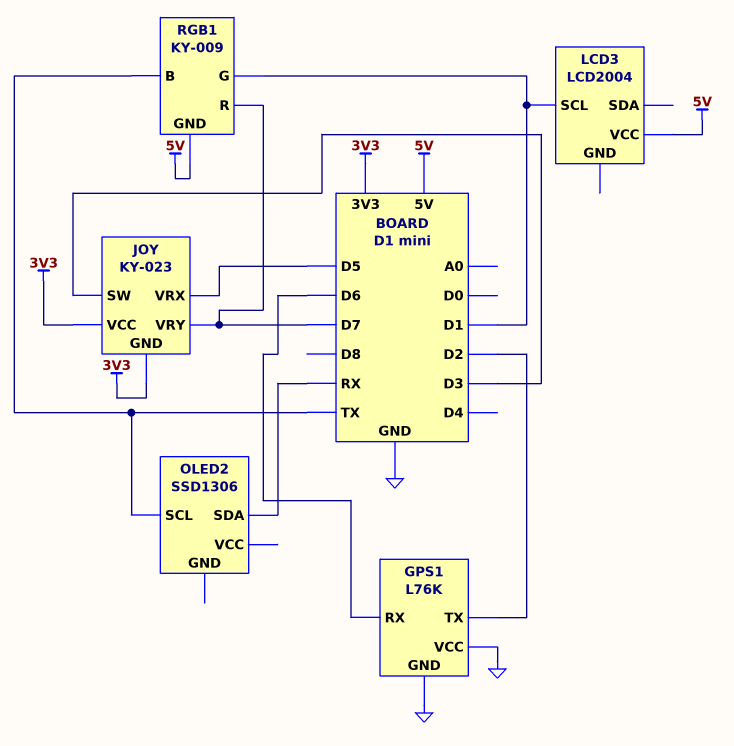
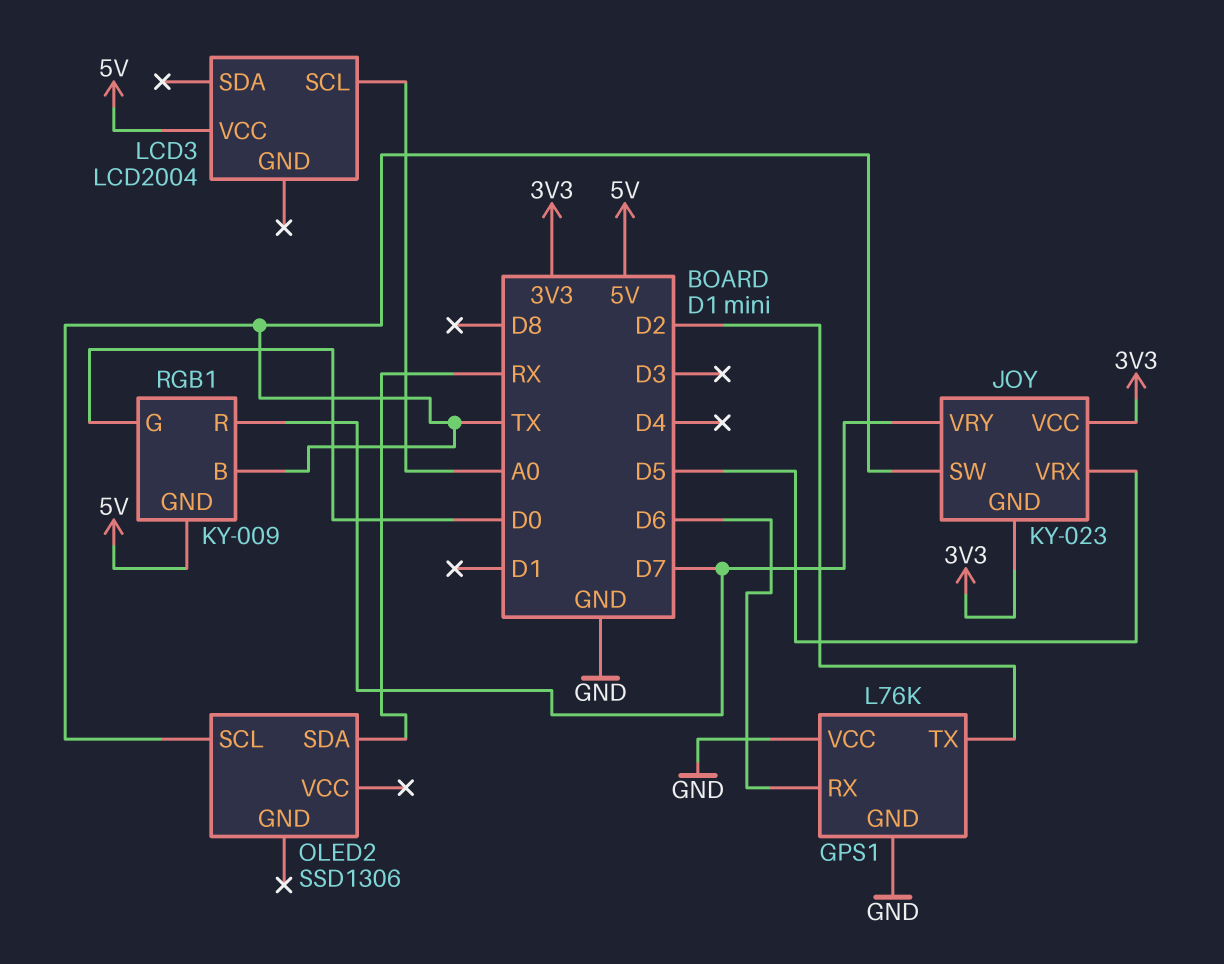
JOY pin SW: D3 -> TX
LCD3 pin SCL: D1 -> A0
RGB1 pin G: D1 -> D0

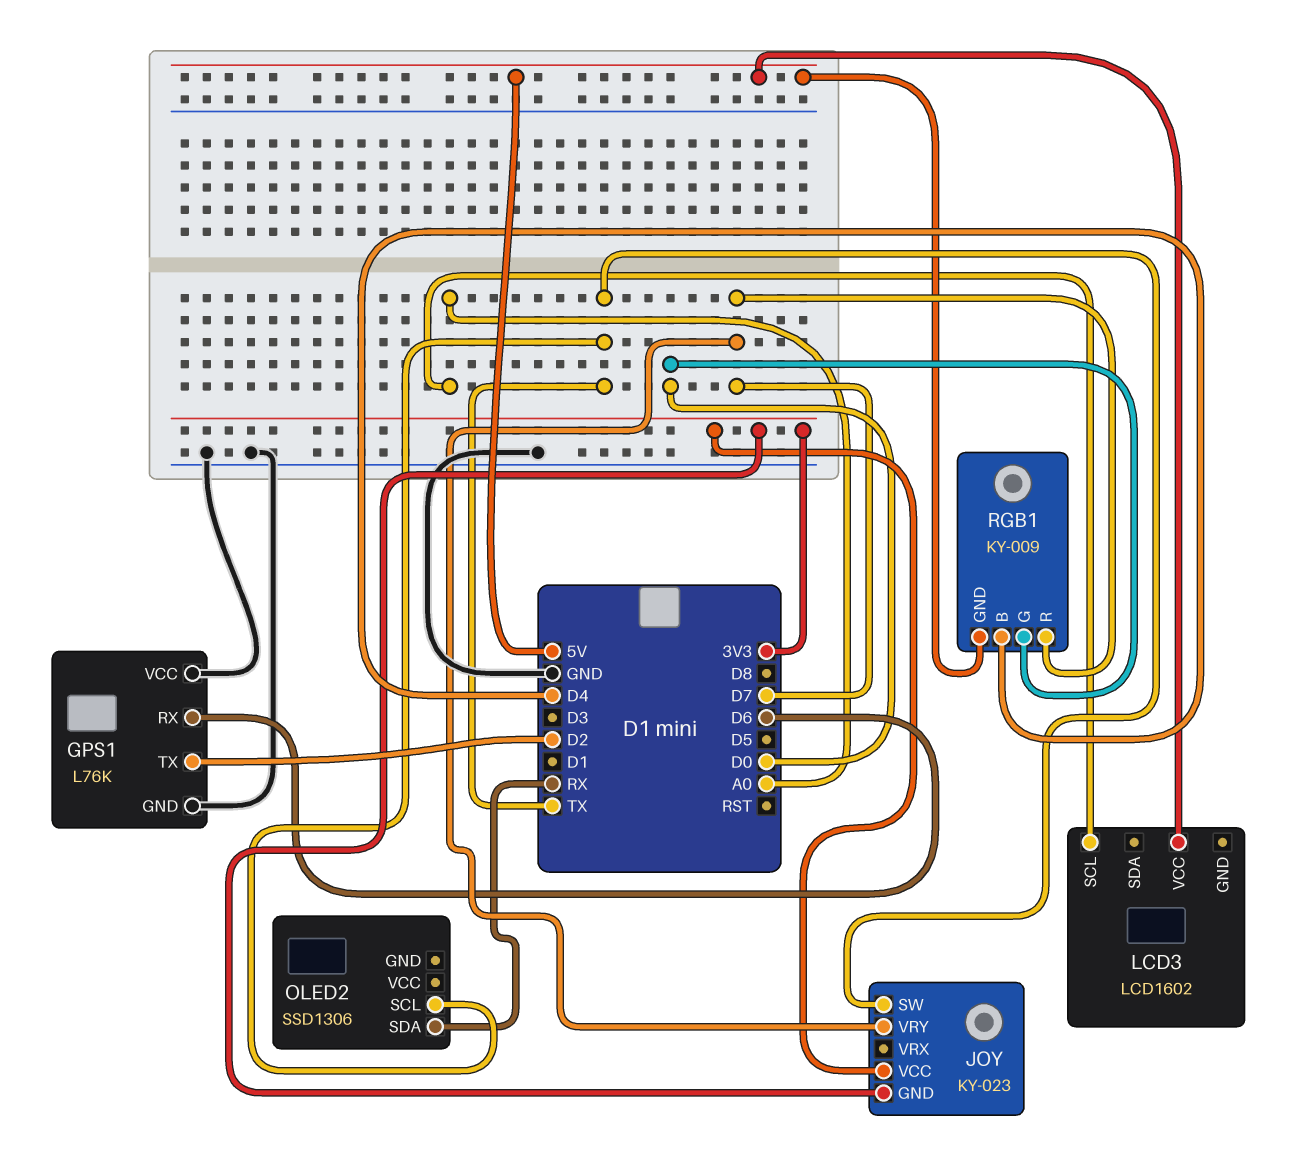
JOY pin VRX: D5 -> none
LCD3: LCD2004 -> LCD1602
RGB1 pin B: TX -> D4

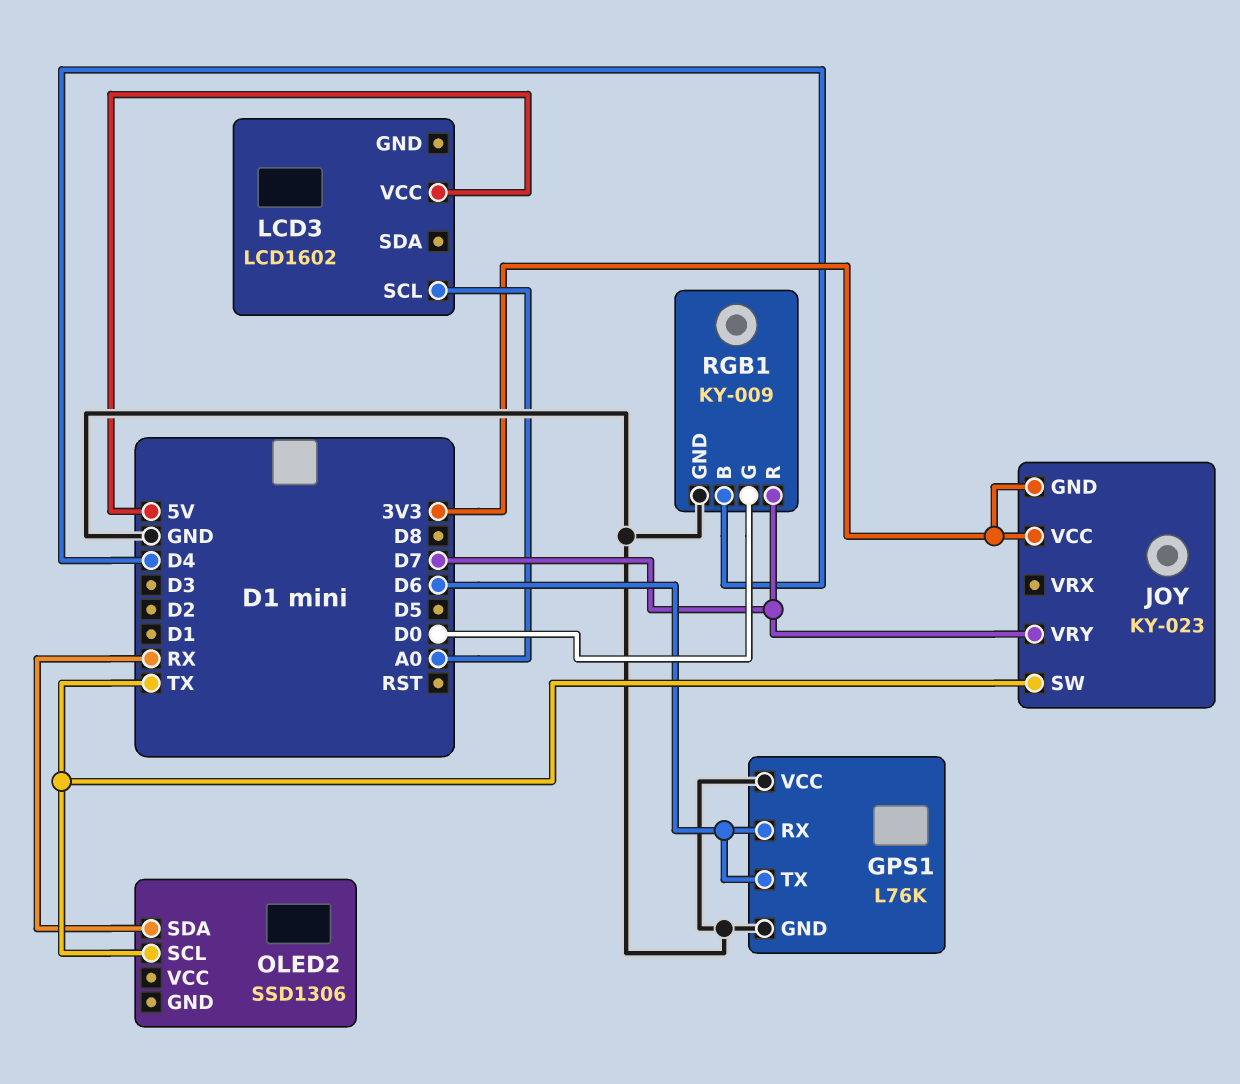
GPS1 pin TX: D2 -> D6
RGB1 pin GND: 5V -> GND

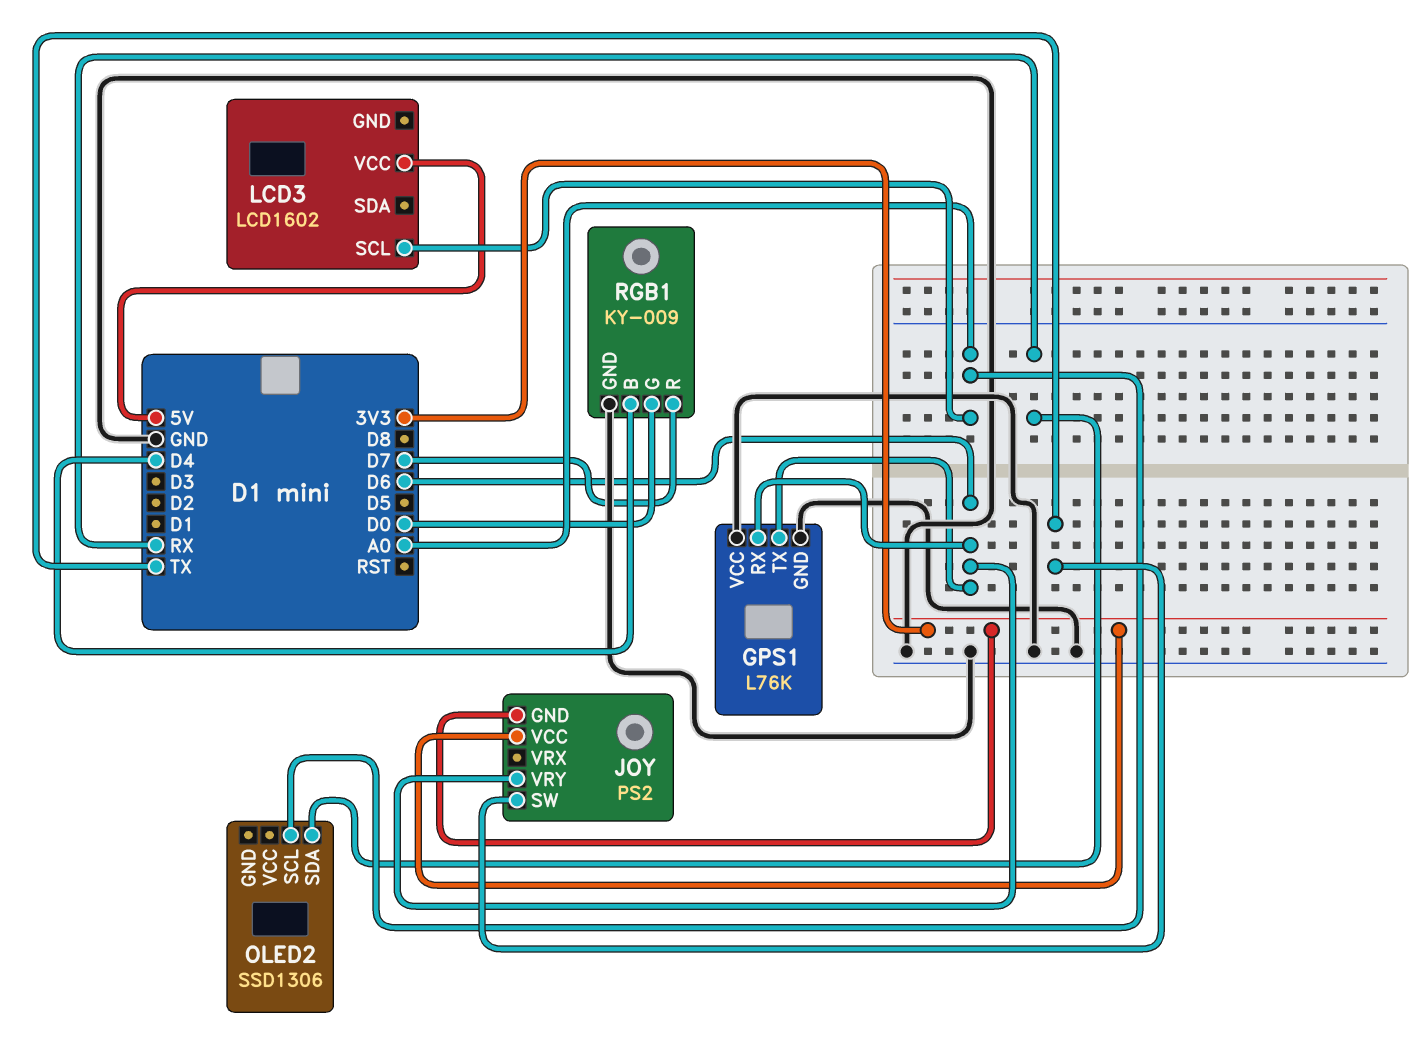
JOY: KY-023 -> PS2
JOY pin VRY: D7 -> D6
OLED2 pin SCL: TX -> A0

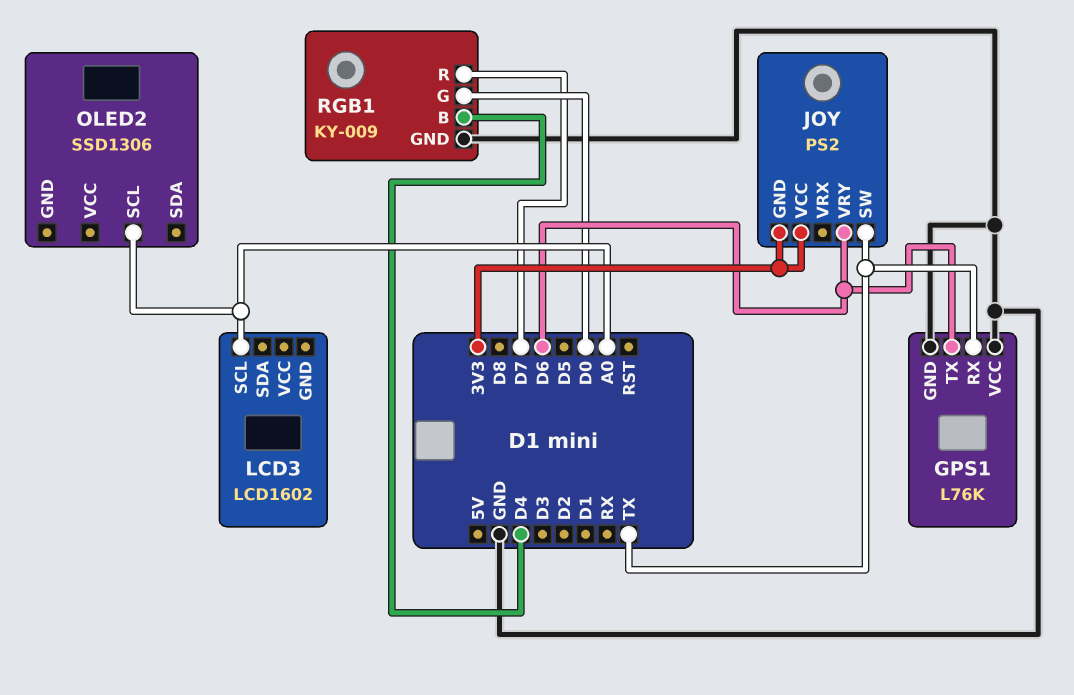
GPS1 pin RX: D6 -> TX
LCD3 pin VCC: 5V -> none
OLED2 pin SDA: RX -> none

